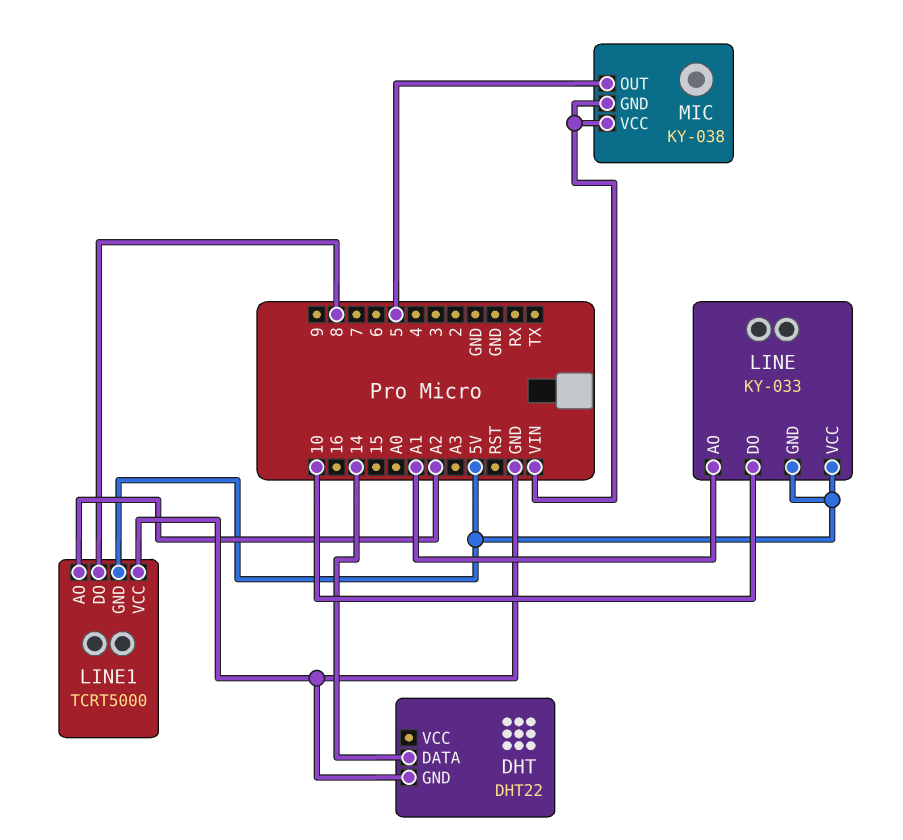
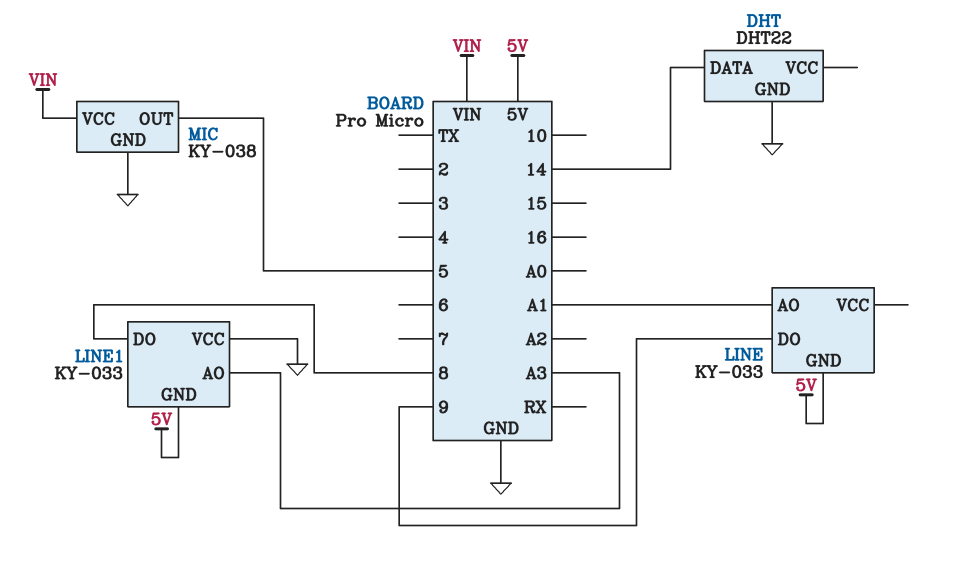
LINE pin DO: 10 -> 9
LINE pin VCC: 5V -> none
LINE1: TCRT5000 -> KY-033
LINE1 pin AO: A2 -> A3
MIC pin GND: VIN -> GND

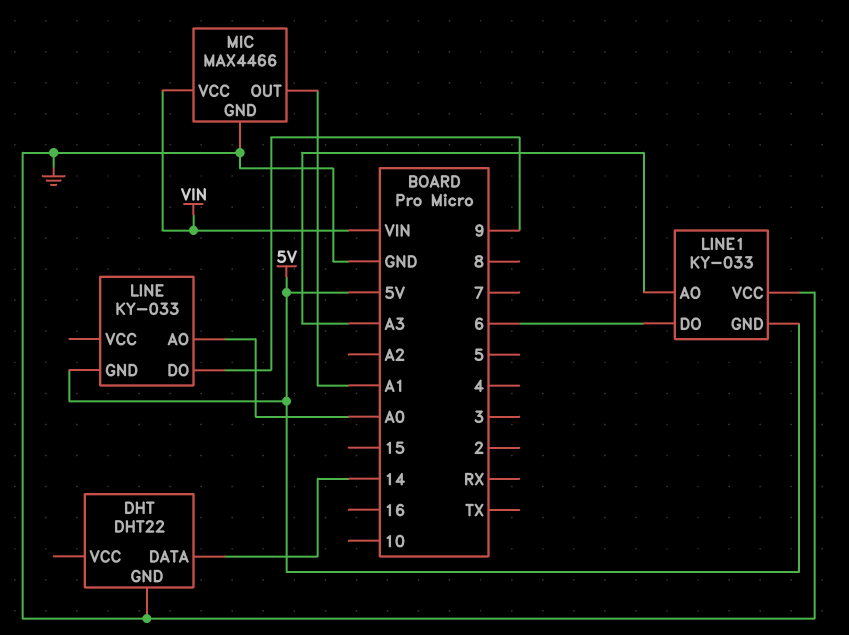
LINE pin AO: A1 -> A0
LINE1 pin DO: 8 -> 6
MIC: KY-038 -> MAX4466
MIC pin OUT: 5 -> A1

